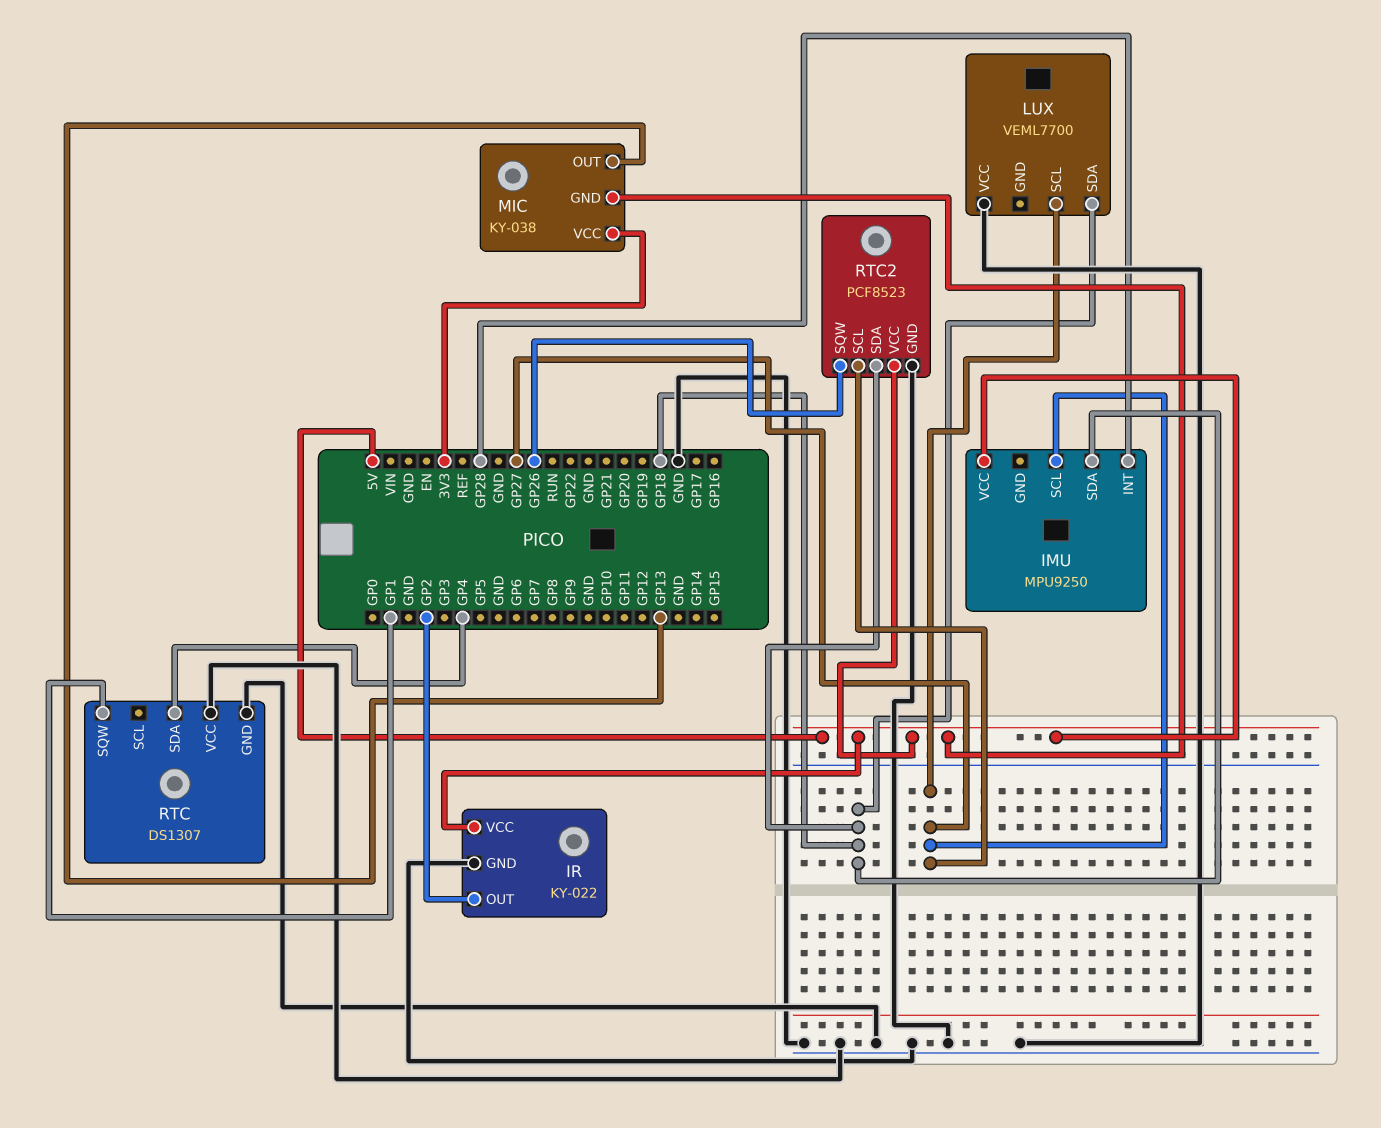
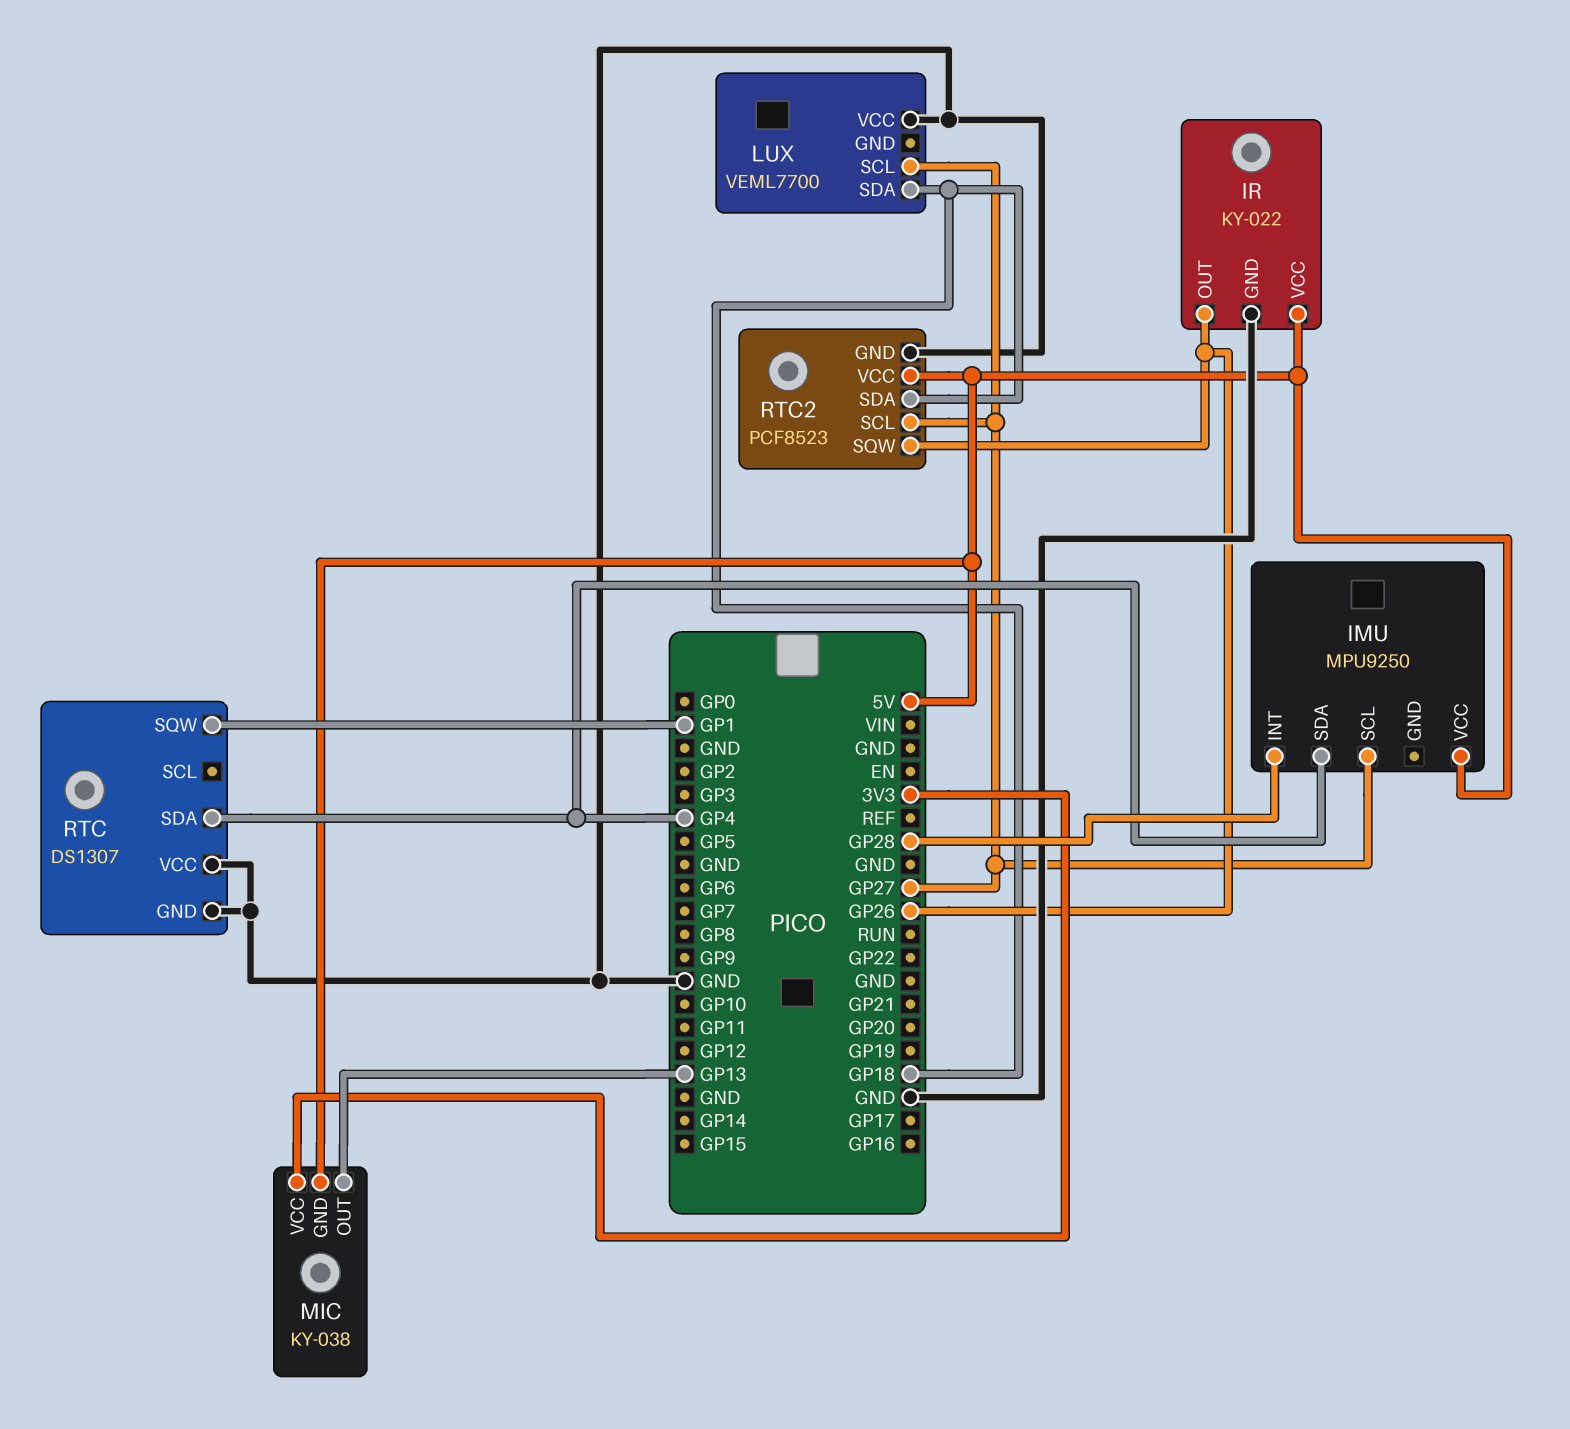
IMU pin SDA: GP18 -> GP4
IR pin OUT: GP2 -> GP26

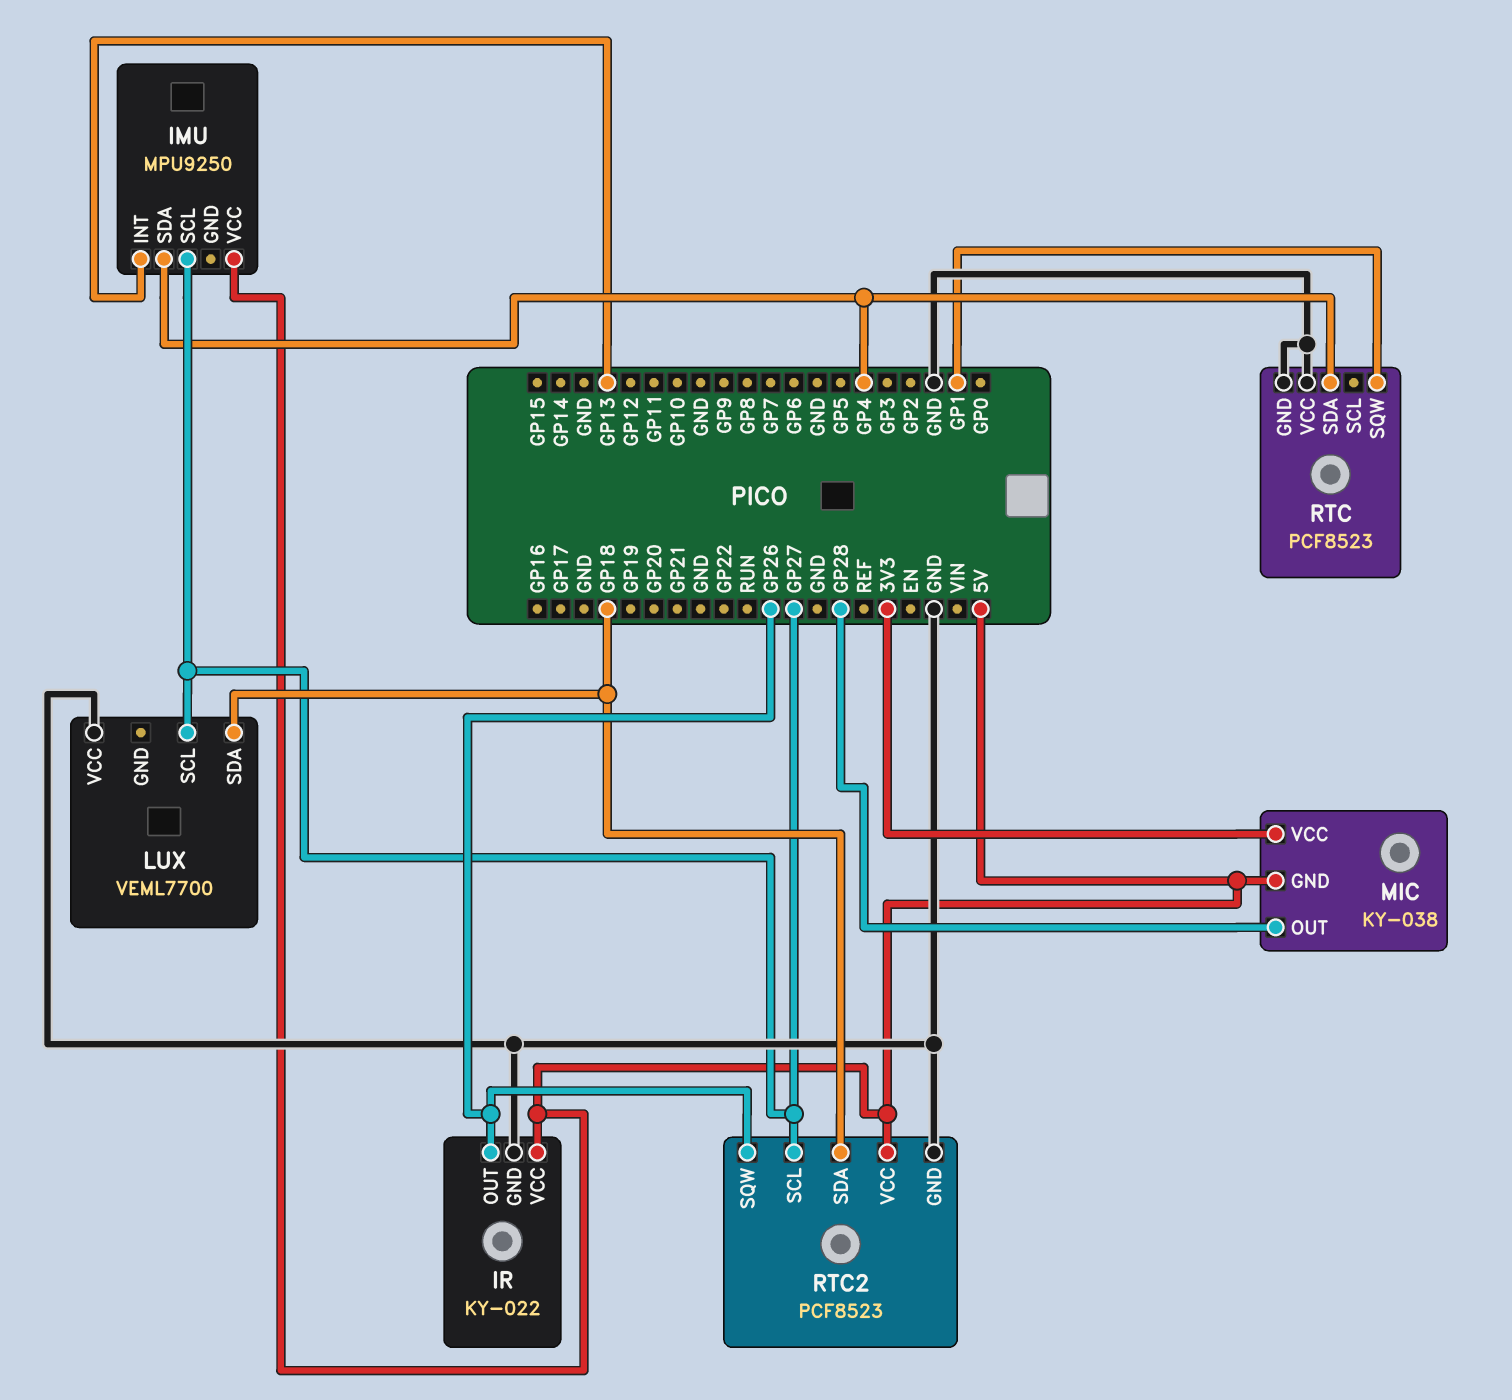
IMU pin INT: GP28 -> GP13
MIC pin OUT: GP13 -> GP28
RTC: DS1307 -> PCF8523

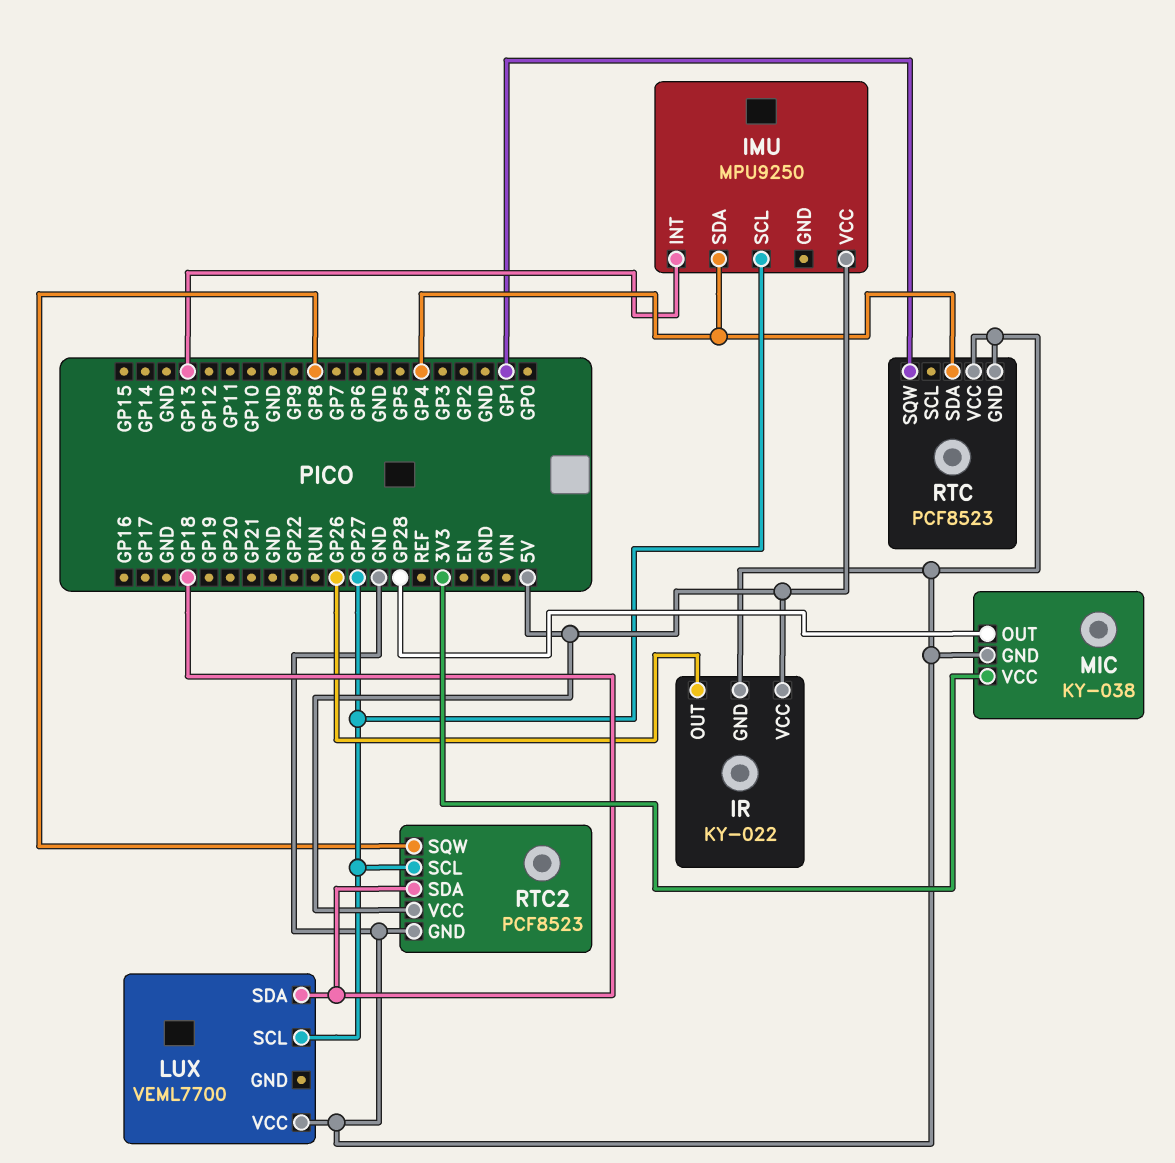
MIC pin GND: 5V -> GND
RTC2 pin SQW: GP26 -> GP8

